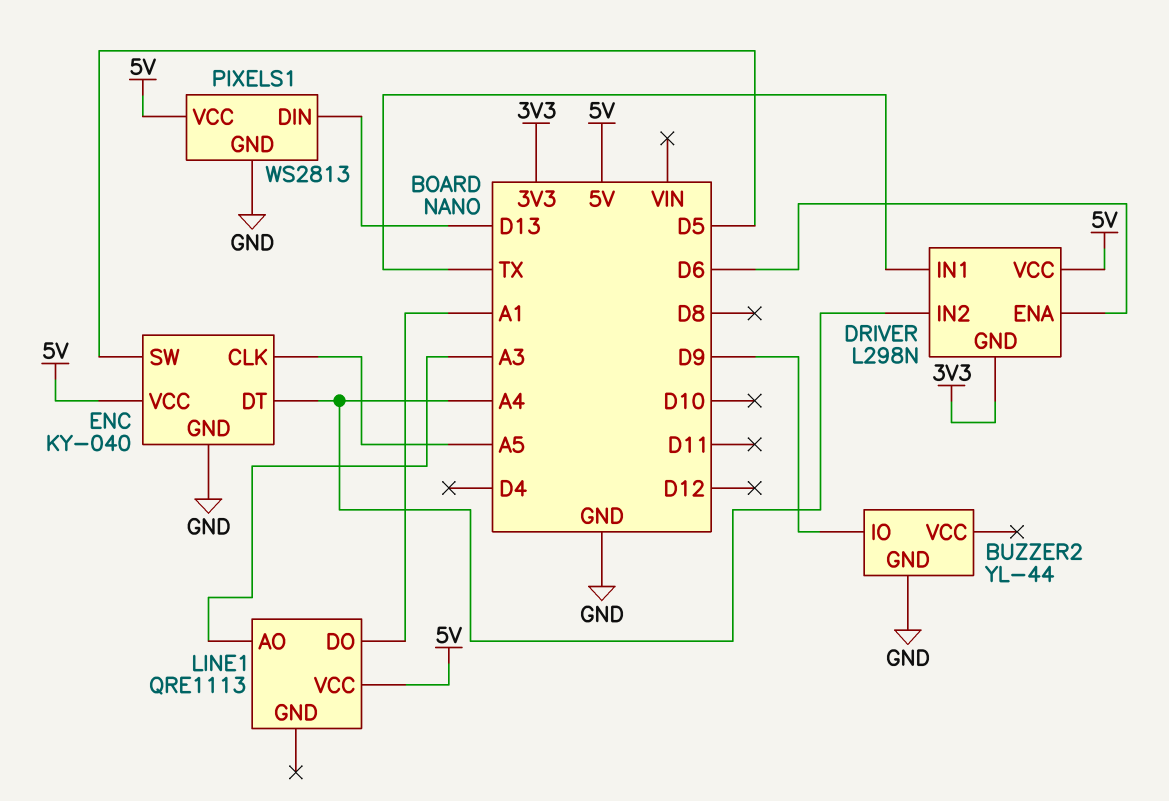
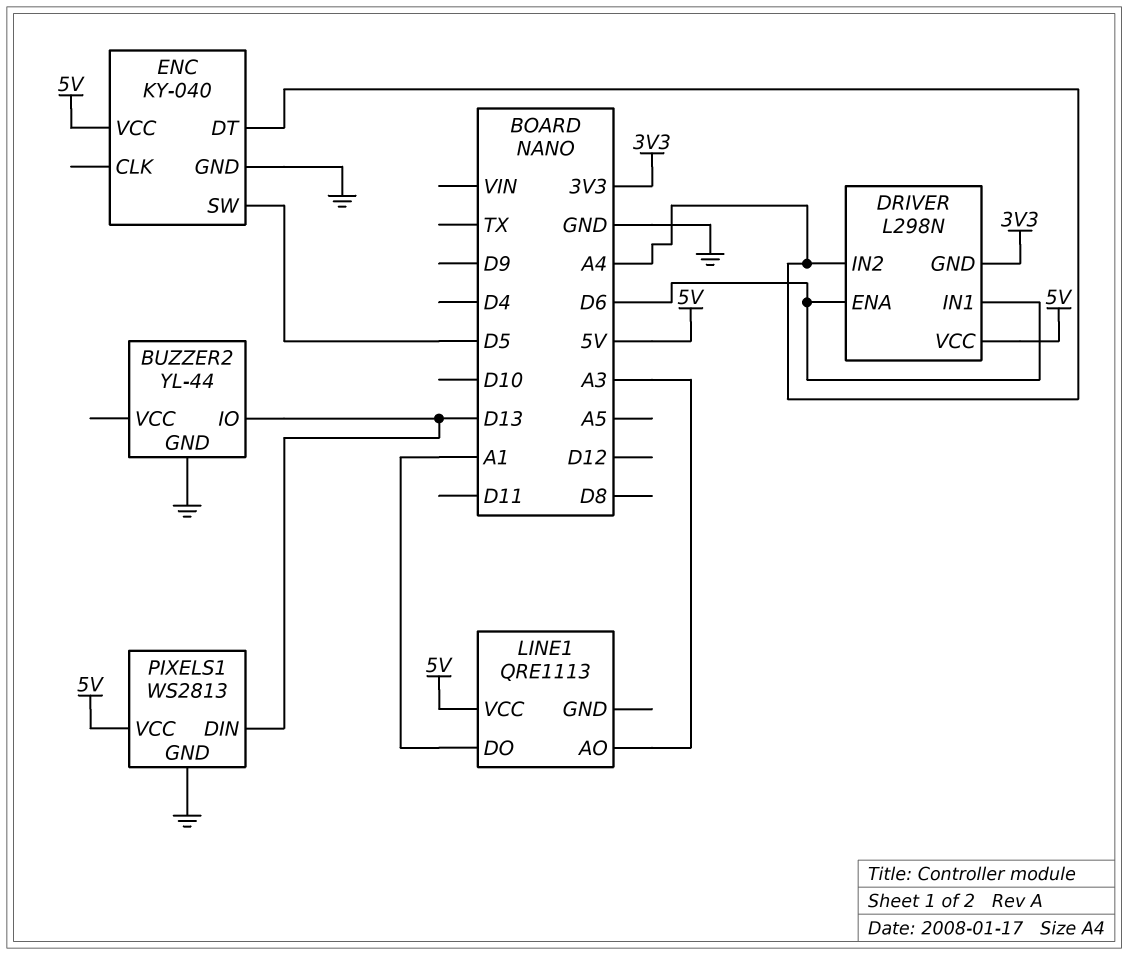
BUZZER2 pin IO: D9 -> D13
DRIVER pin IN1: TX -> D6
ENC pin CLK: A5 -> none

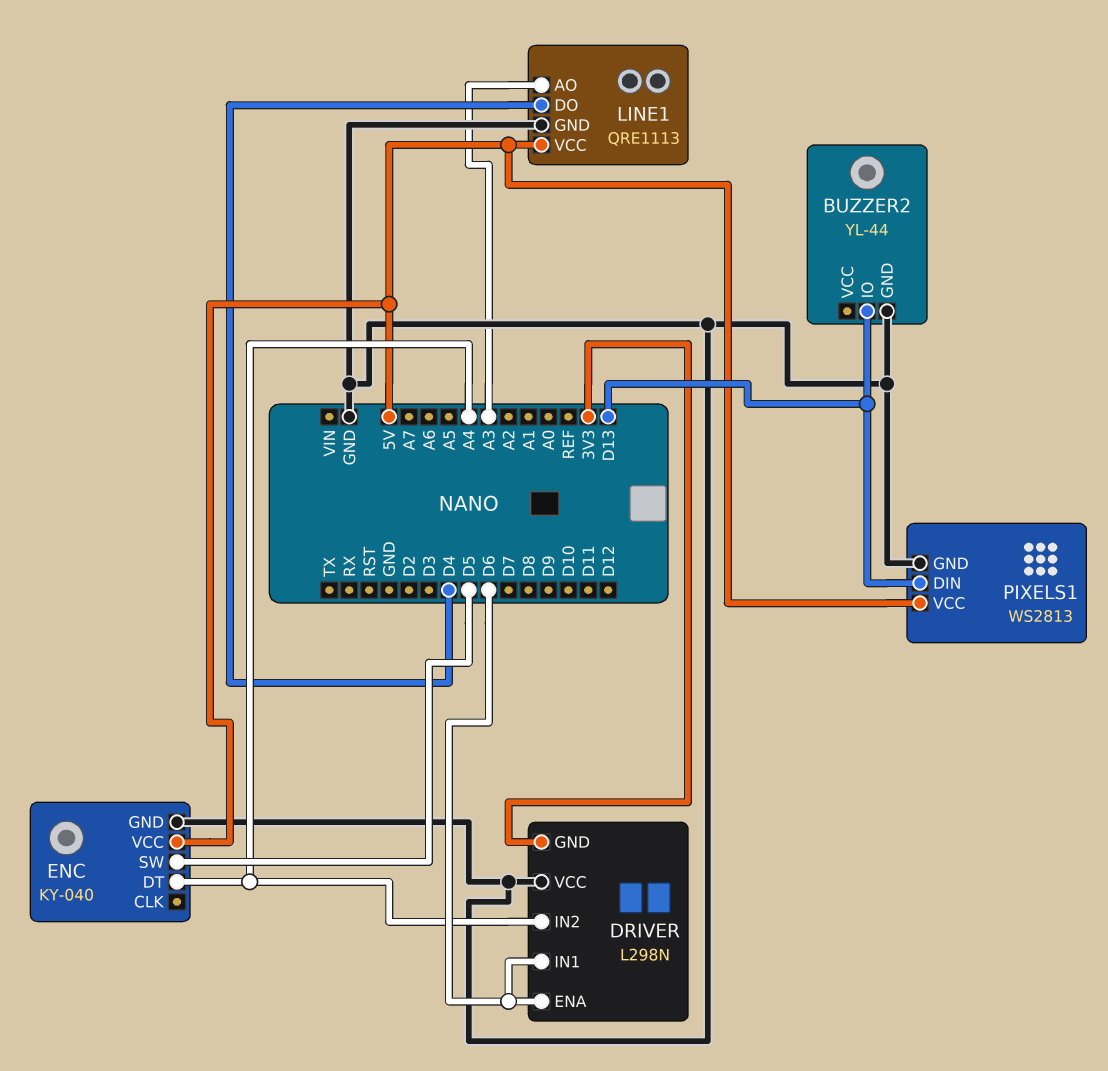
DRIVER pin VCC: 5V -> GND
LINE1 pin DO: A1 -> D4
LINE1 pin GND: none -> GND

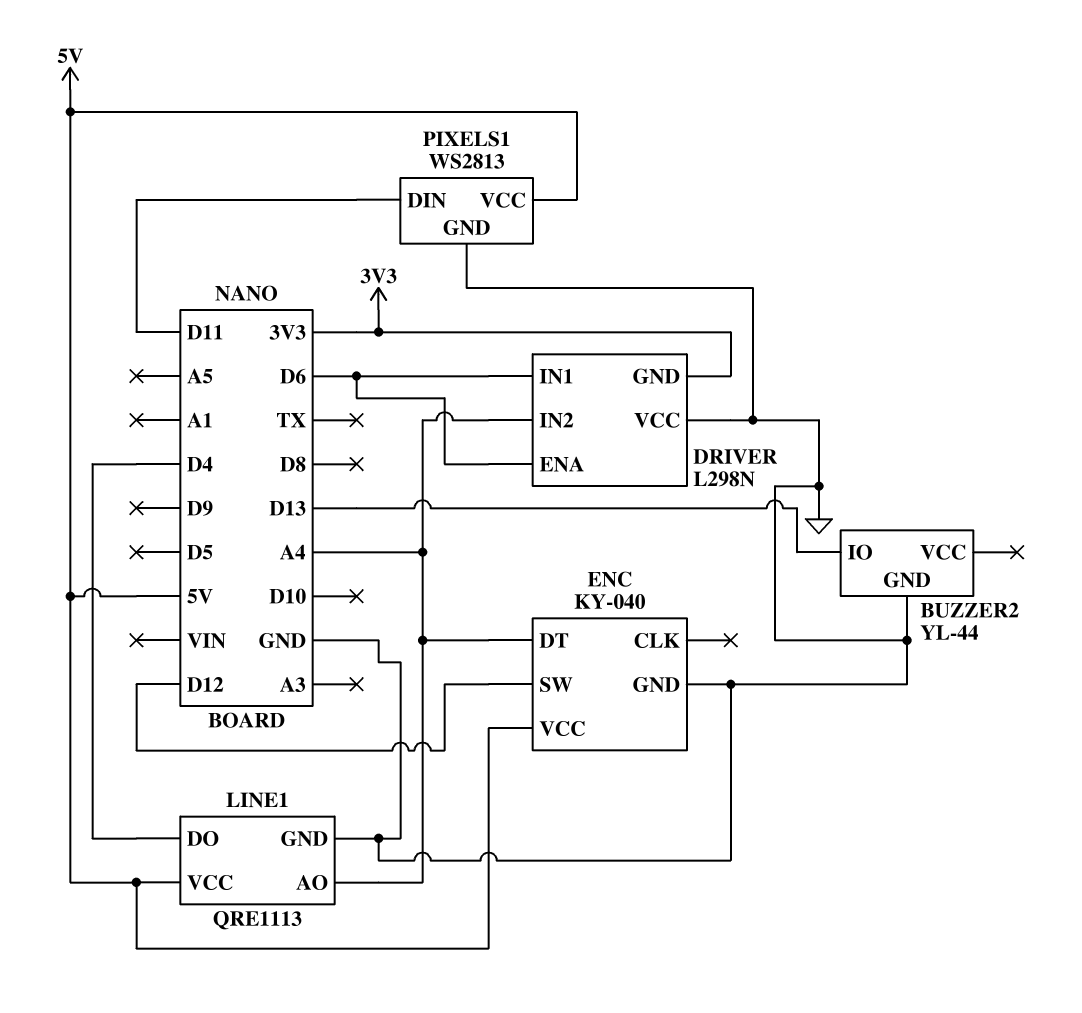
ENC pin SW: D5 -> D12
LINE1 pin AO: A3 -> A4
PIXELS1 pin DIN: D13 -> D11

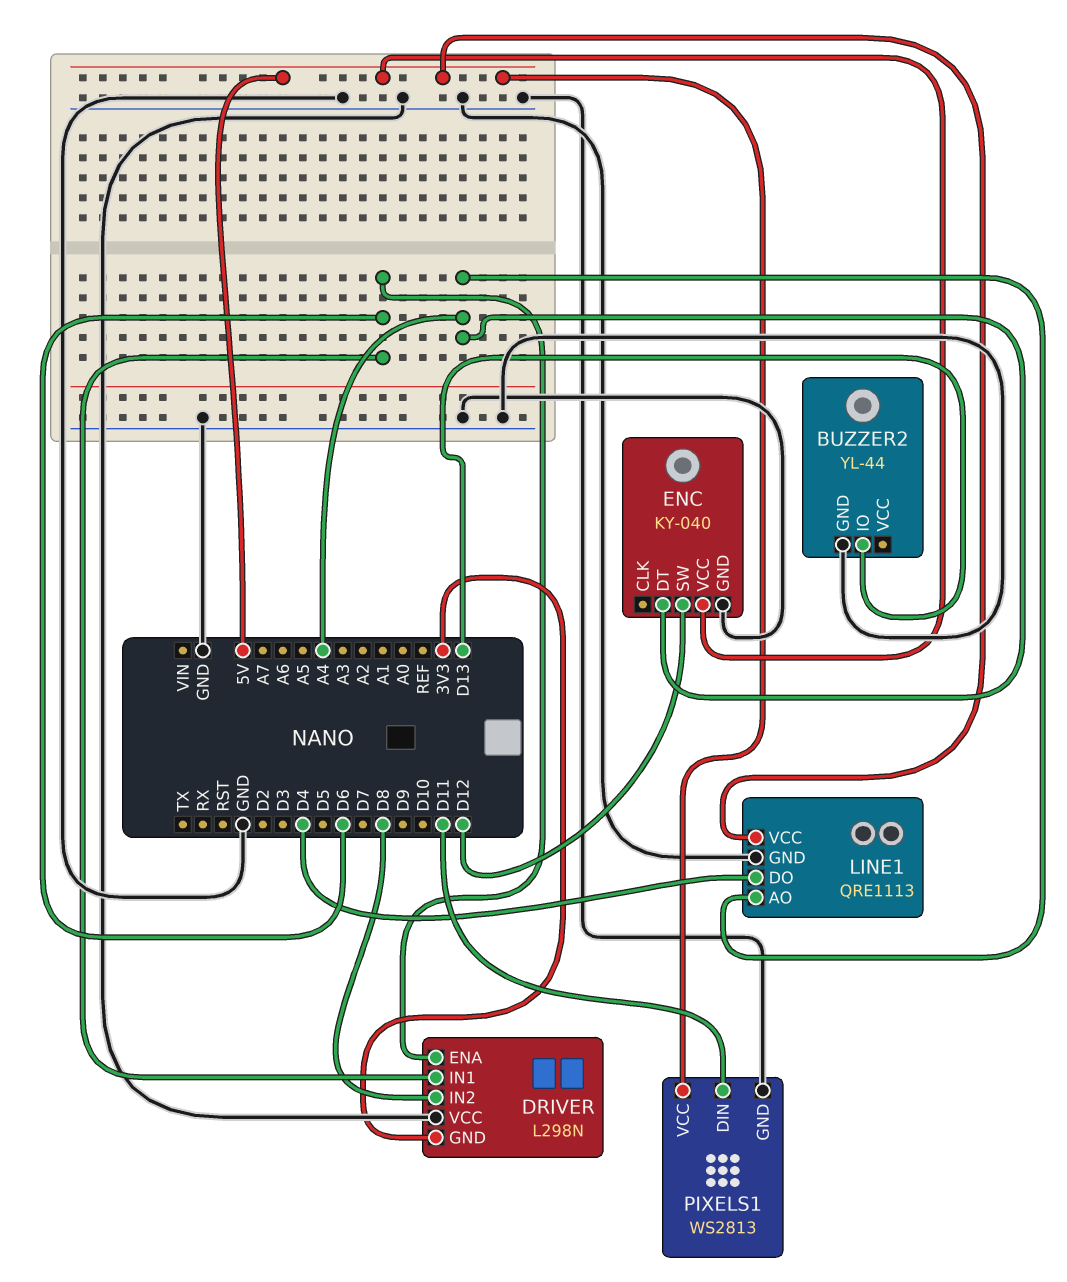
DRIVER pin IN2: A4 -> D8

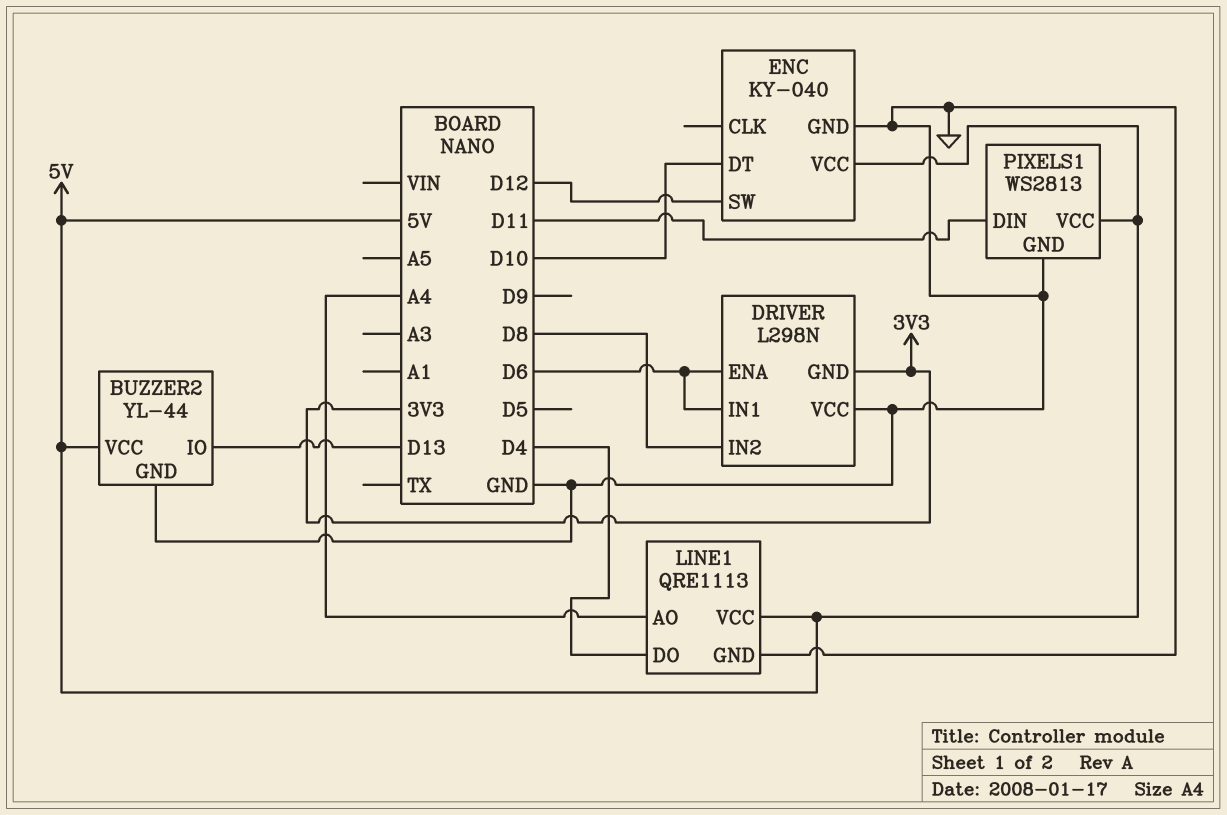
BUZZER2 pin VCC: none -> 5V
ENC pin DT: A4 -> D10

